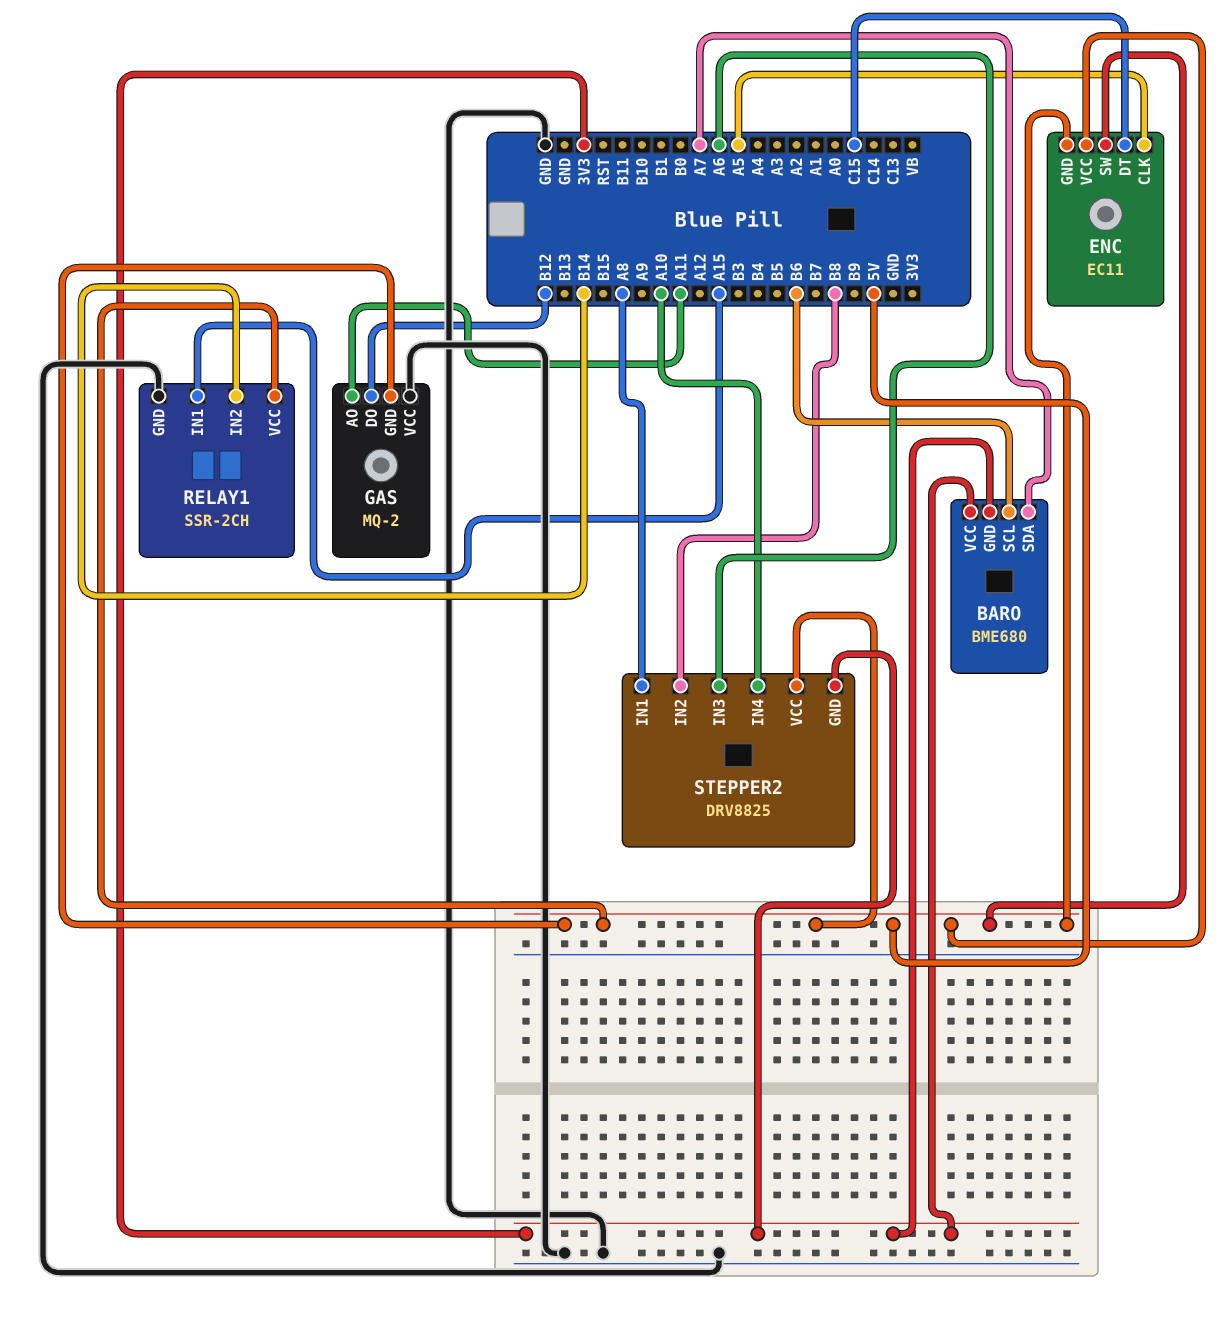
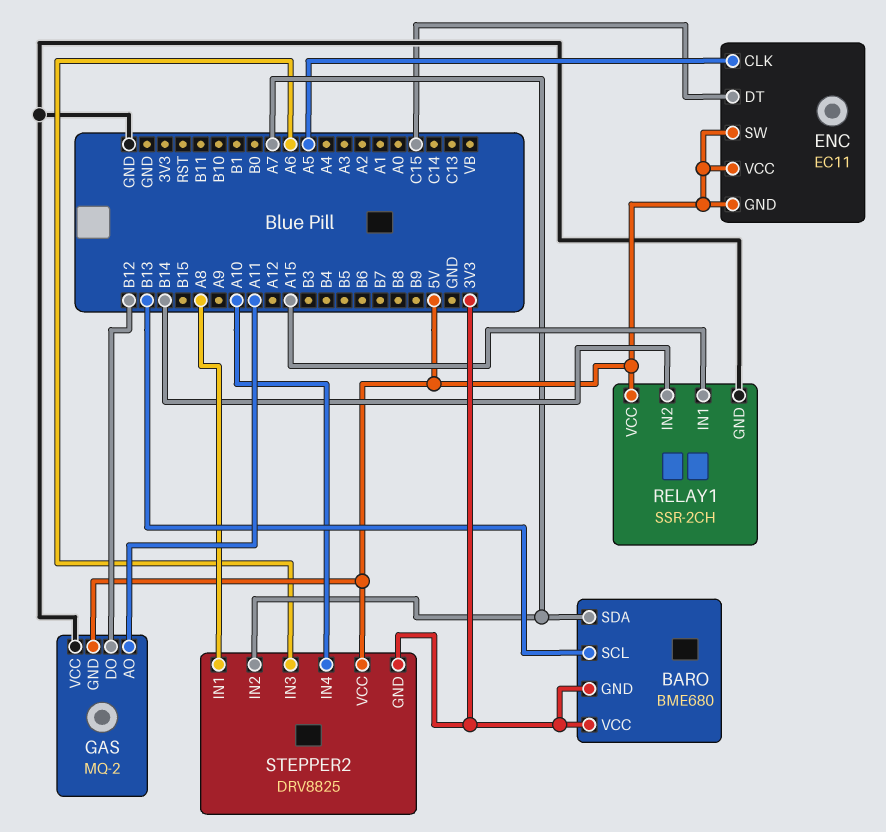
BARO pin SCL: B6 -> B13
STEPPER2 pin IN2: B8 -> A7

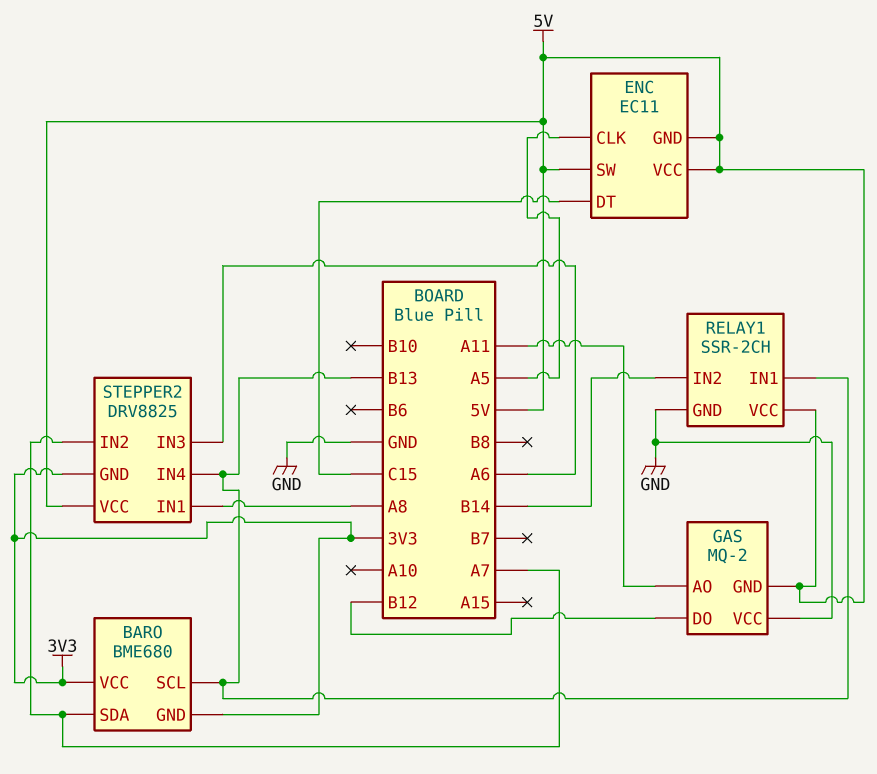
RELAY1 pin IN1: A15 -> B13
STEPPER2 pin IN4: A10 -> B13

